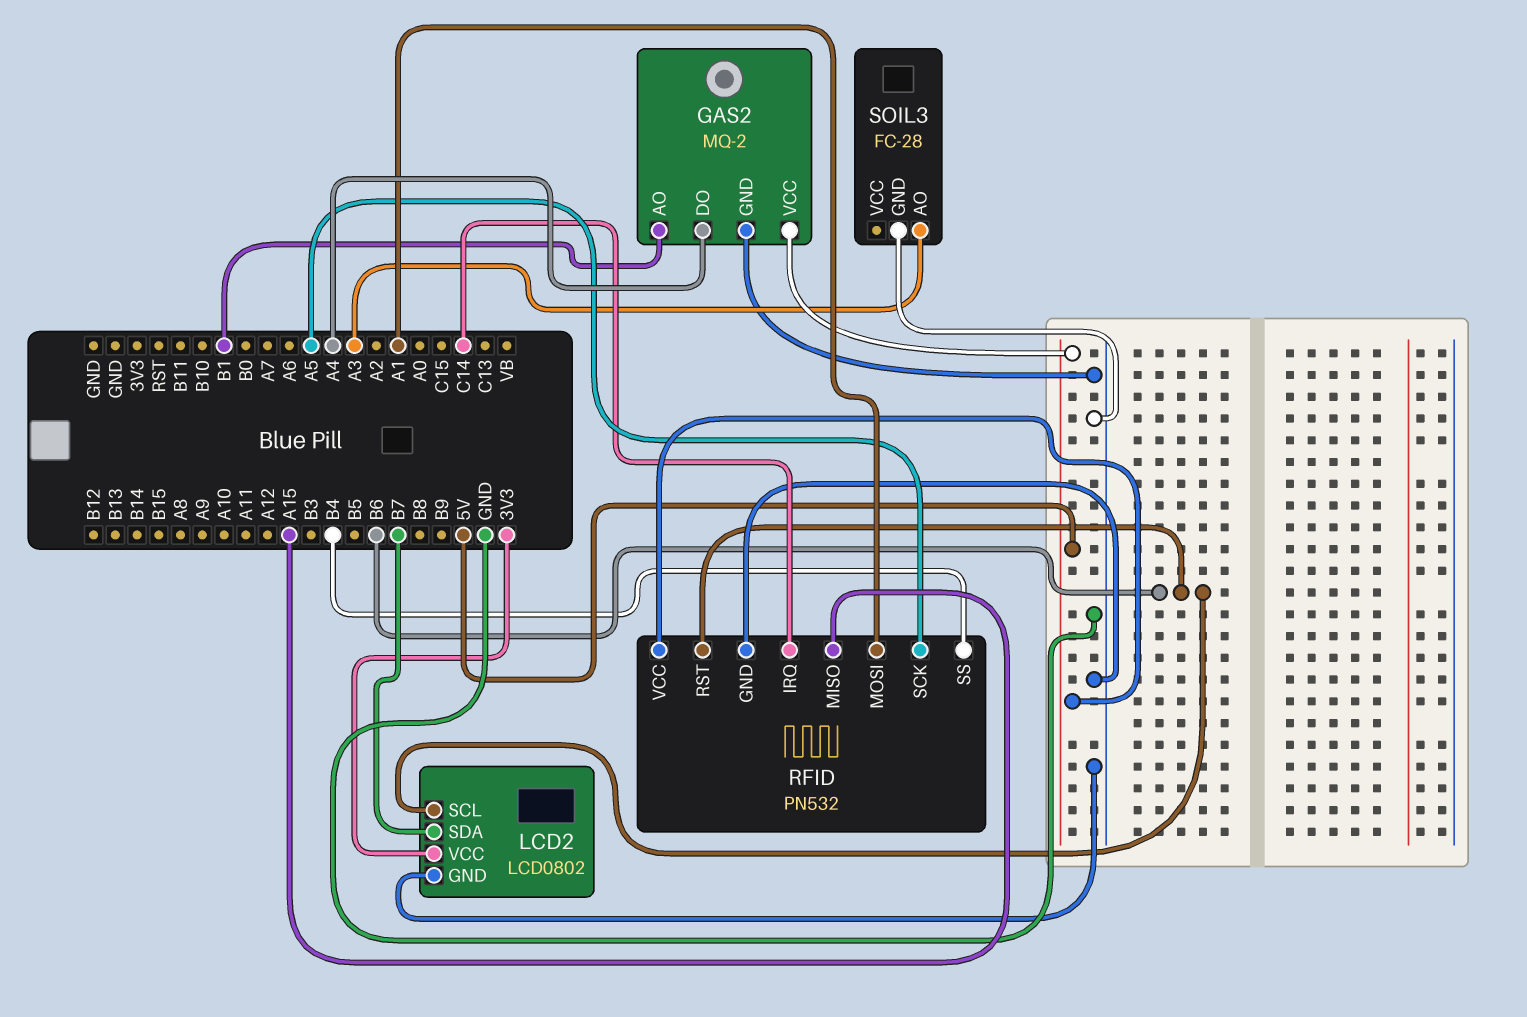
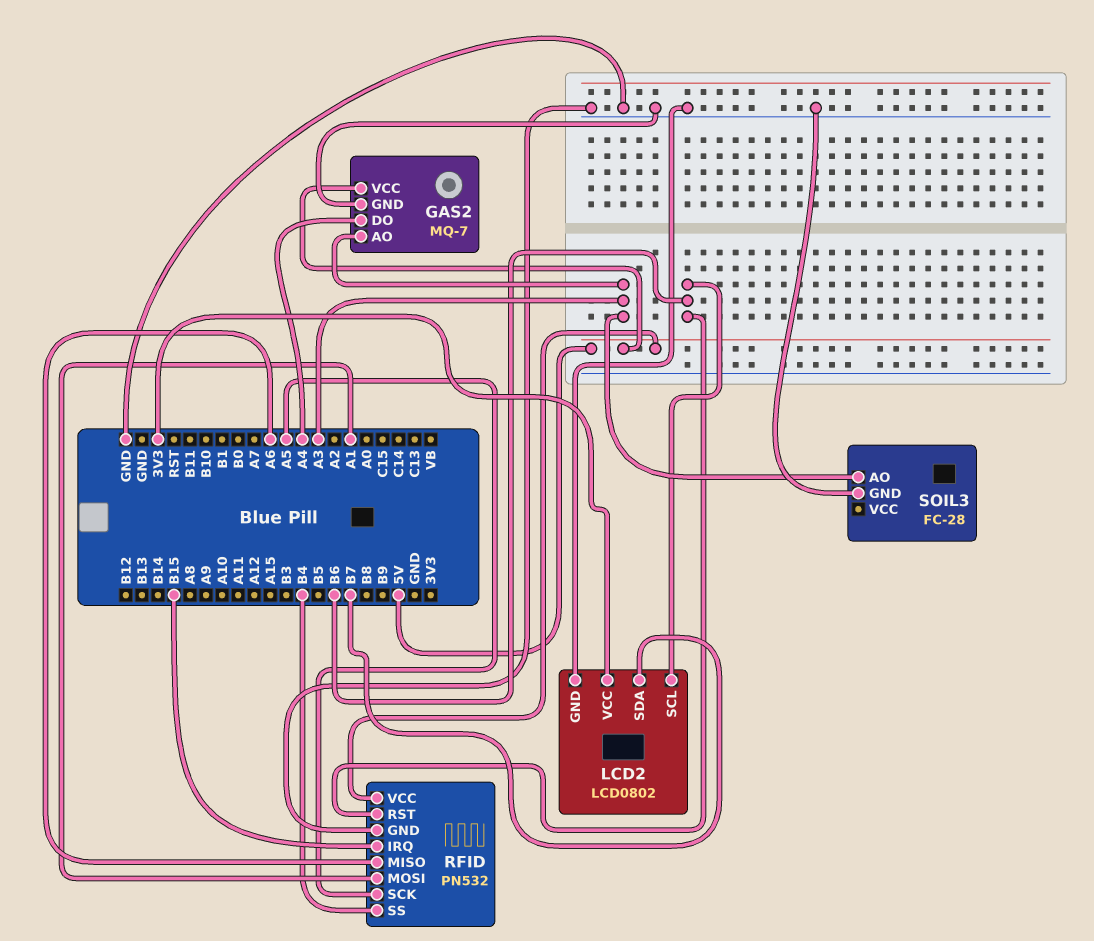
GAS2: MQ-2 -> MQ-7
GAS2 pin AO: B1 -> A3
RFID pin IRQ: C14 -> B15
RFID pin MISO: A15 -> A6

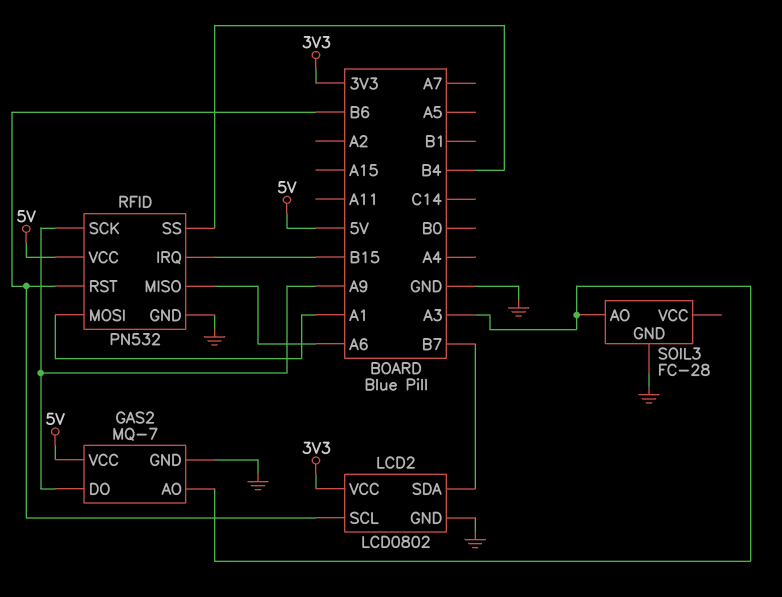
GAS2 pin DO: A4 -> A9
RFID pin SCK: A5 -> A9

